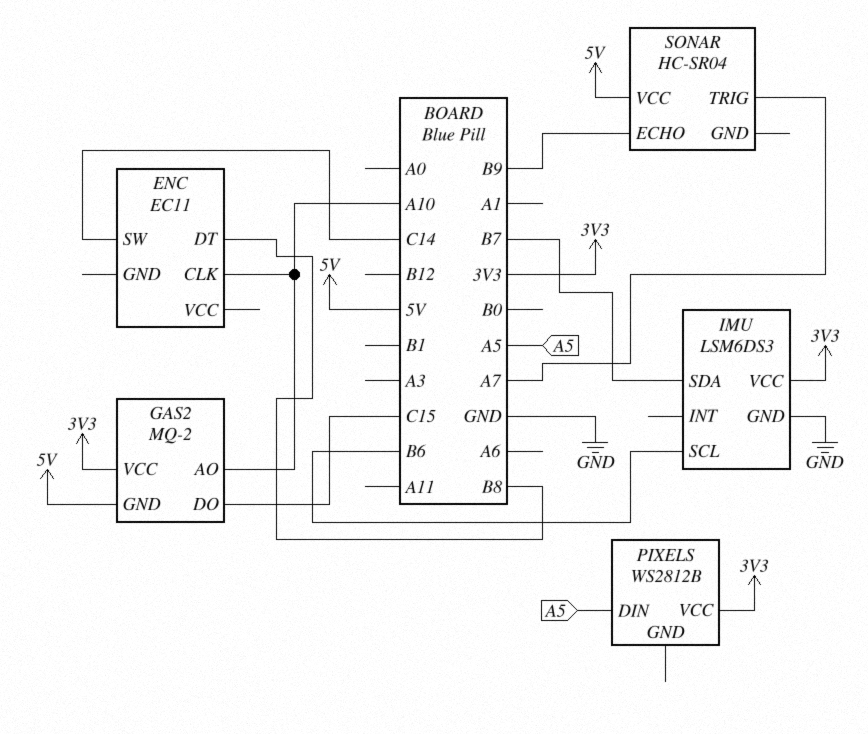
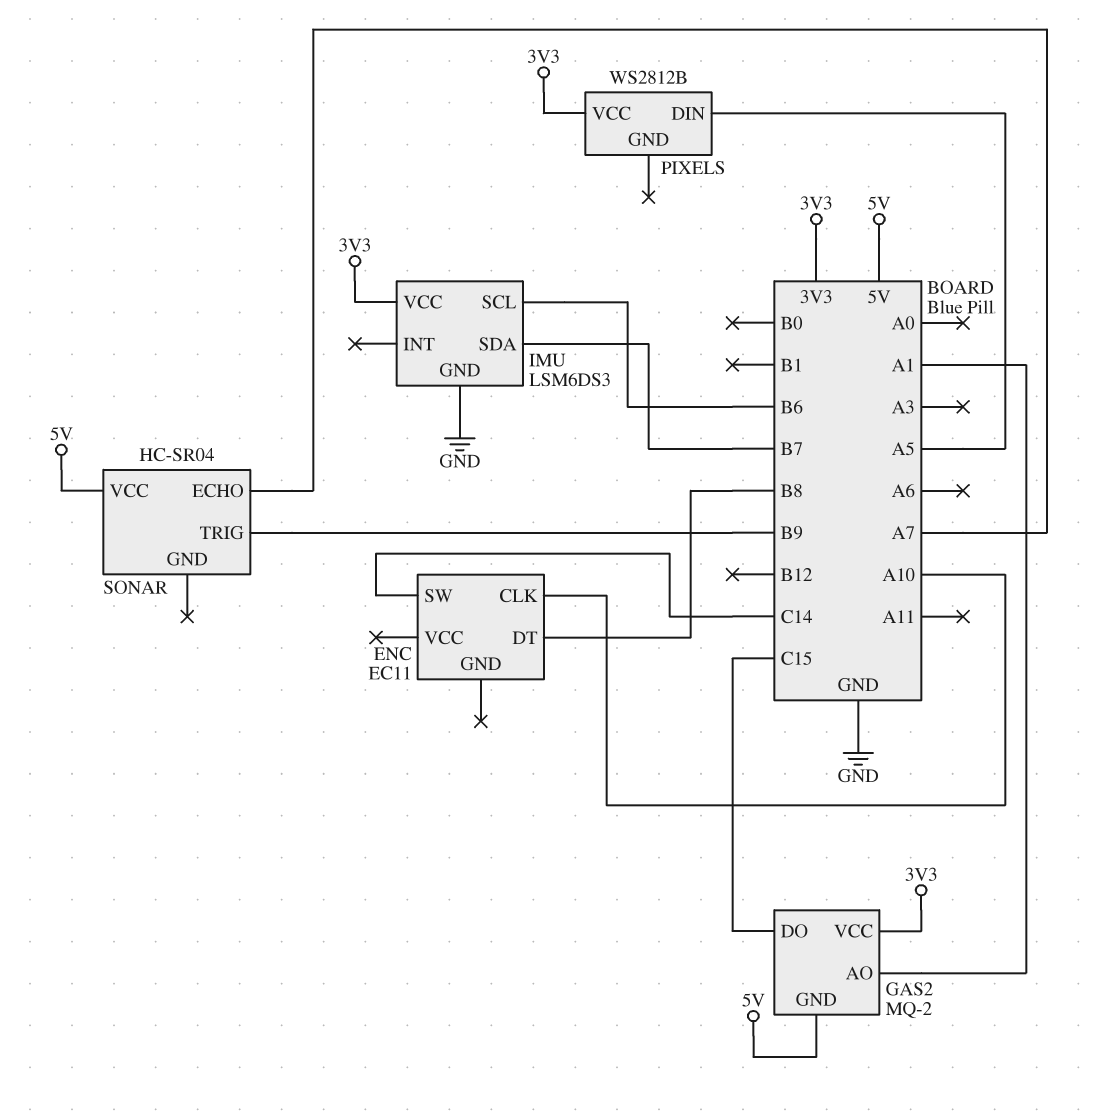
GAS2 pin AO: A10 -> A1
SONAR pin ECHO: B9 -> A7
SONAR pin TRIG: A7 -> B9

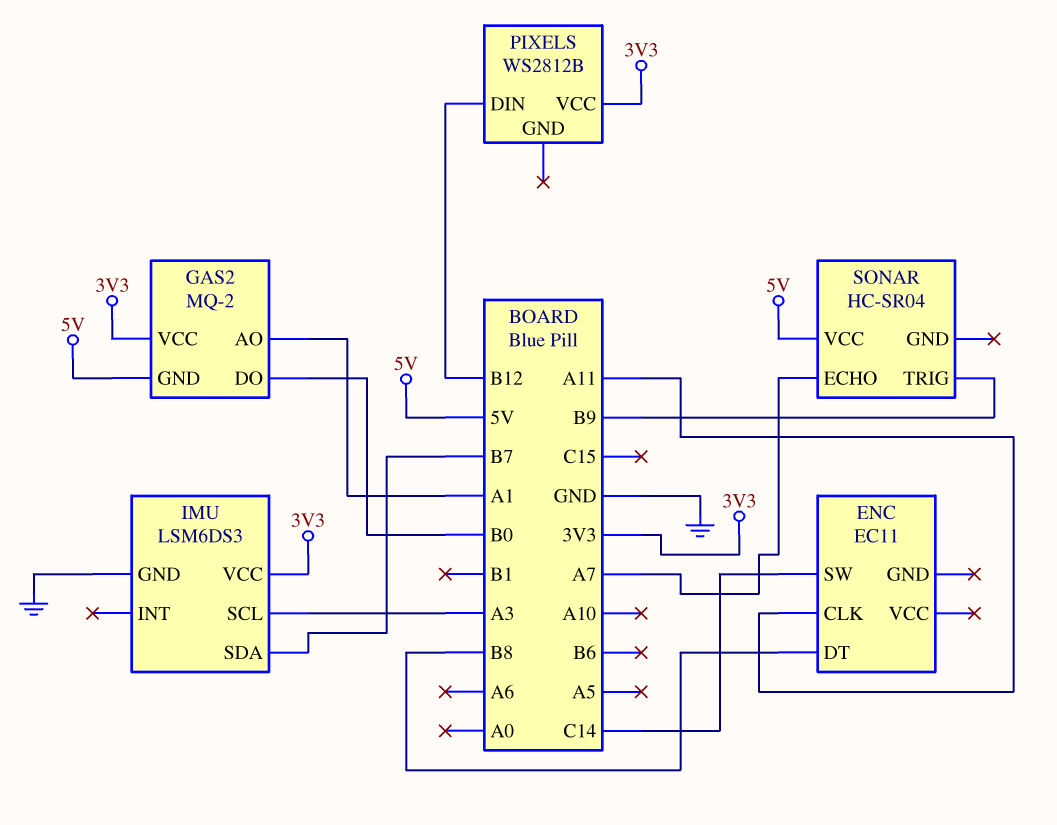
ENC pin CLK: A10 -> A11
GAS2 pin DO: C15 -> B0
IMU pin SCL: B6 -> A3
PIXELS pin DIN: A5 -> B12

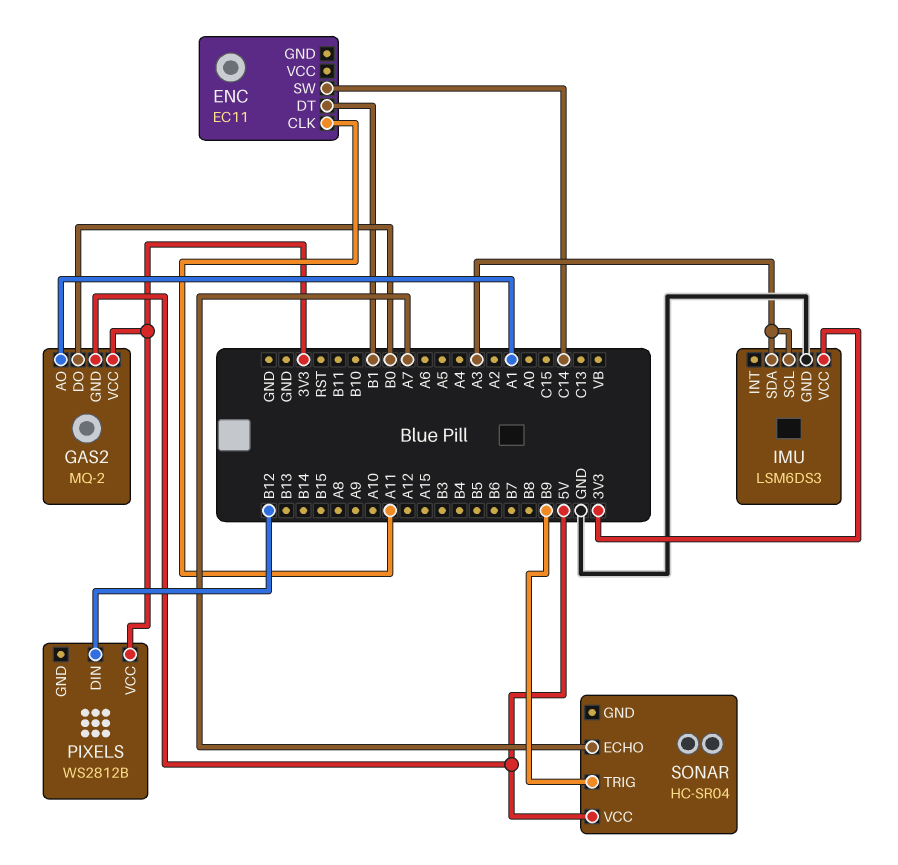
ENC pin DT: B8 -> B1
IMU pin SDA: B7 -> A3

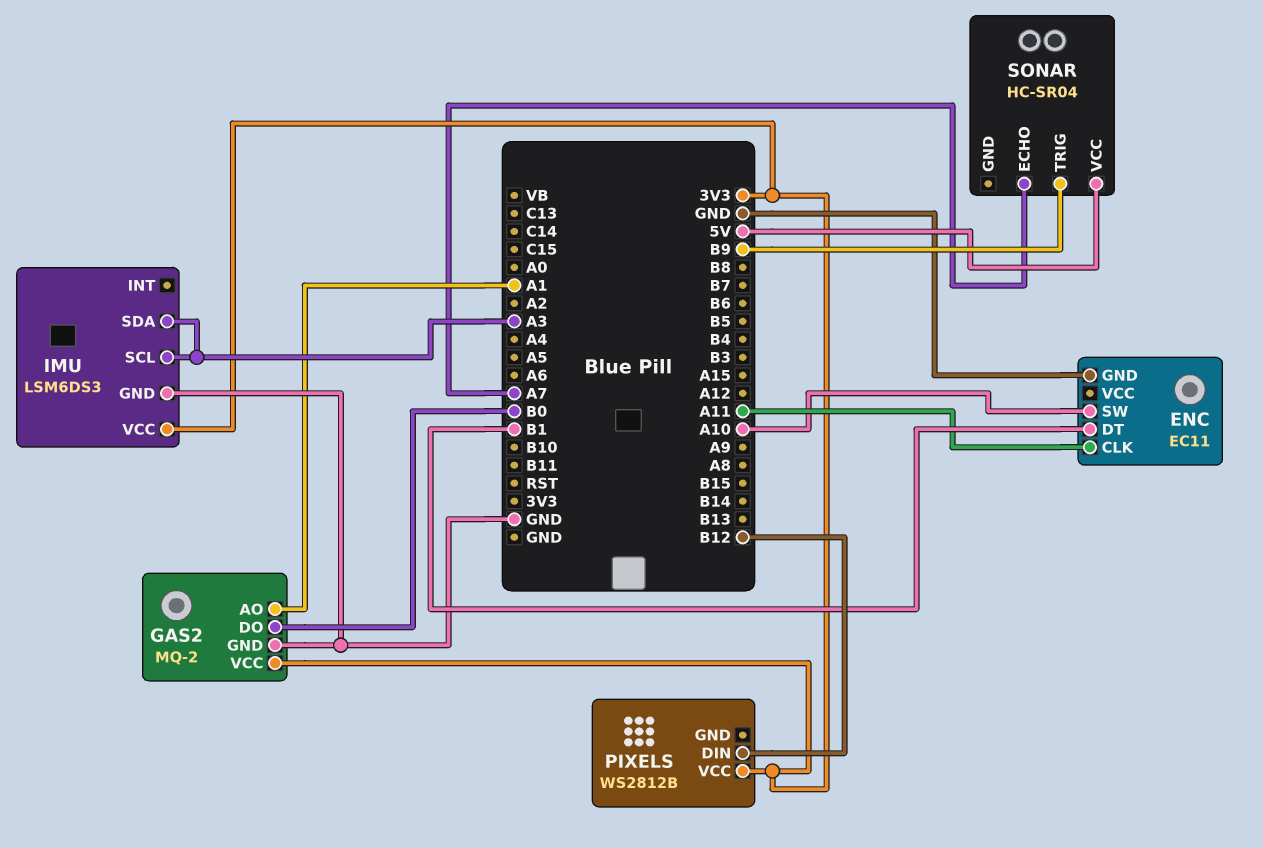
ENC pin GND: none -> GND
ENC pin SW: C14 -> A10
GAS2 pin GND: 5V -> GND

